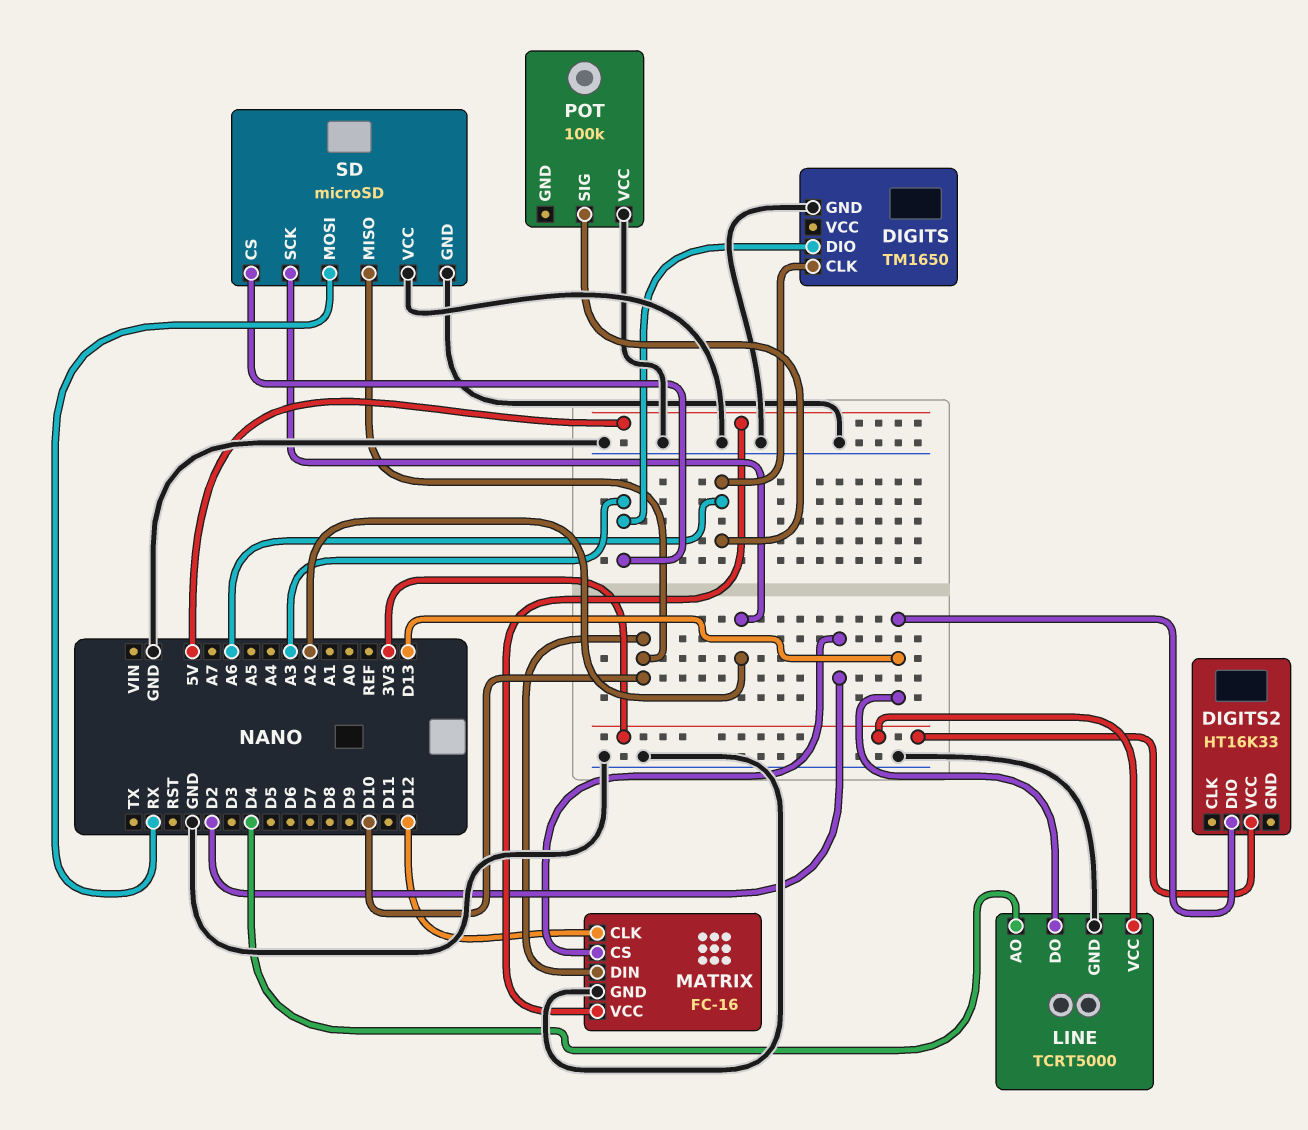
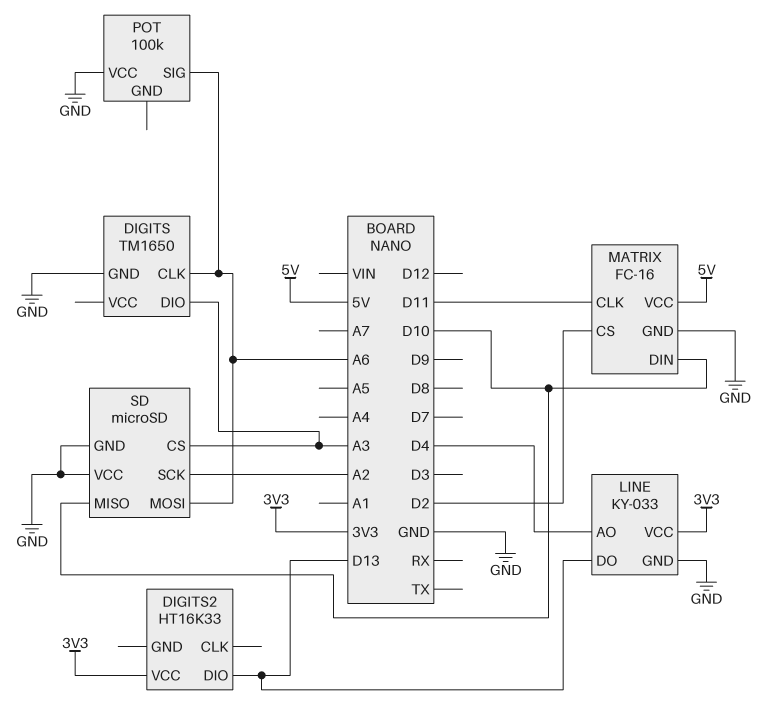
LINE: TCRT5000 -> KY-033
MATRIX pin CLK: D12 -> D11
SD pin MOSI: RX -> A6

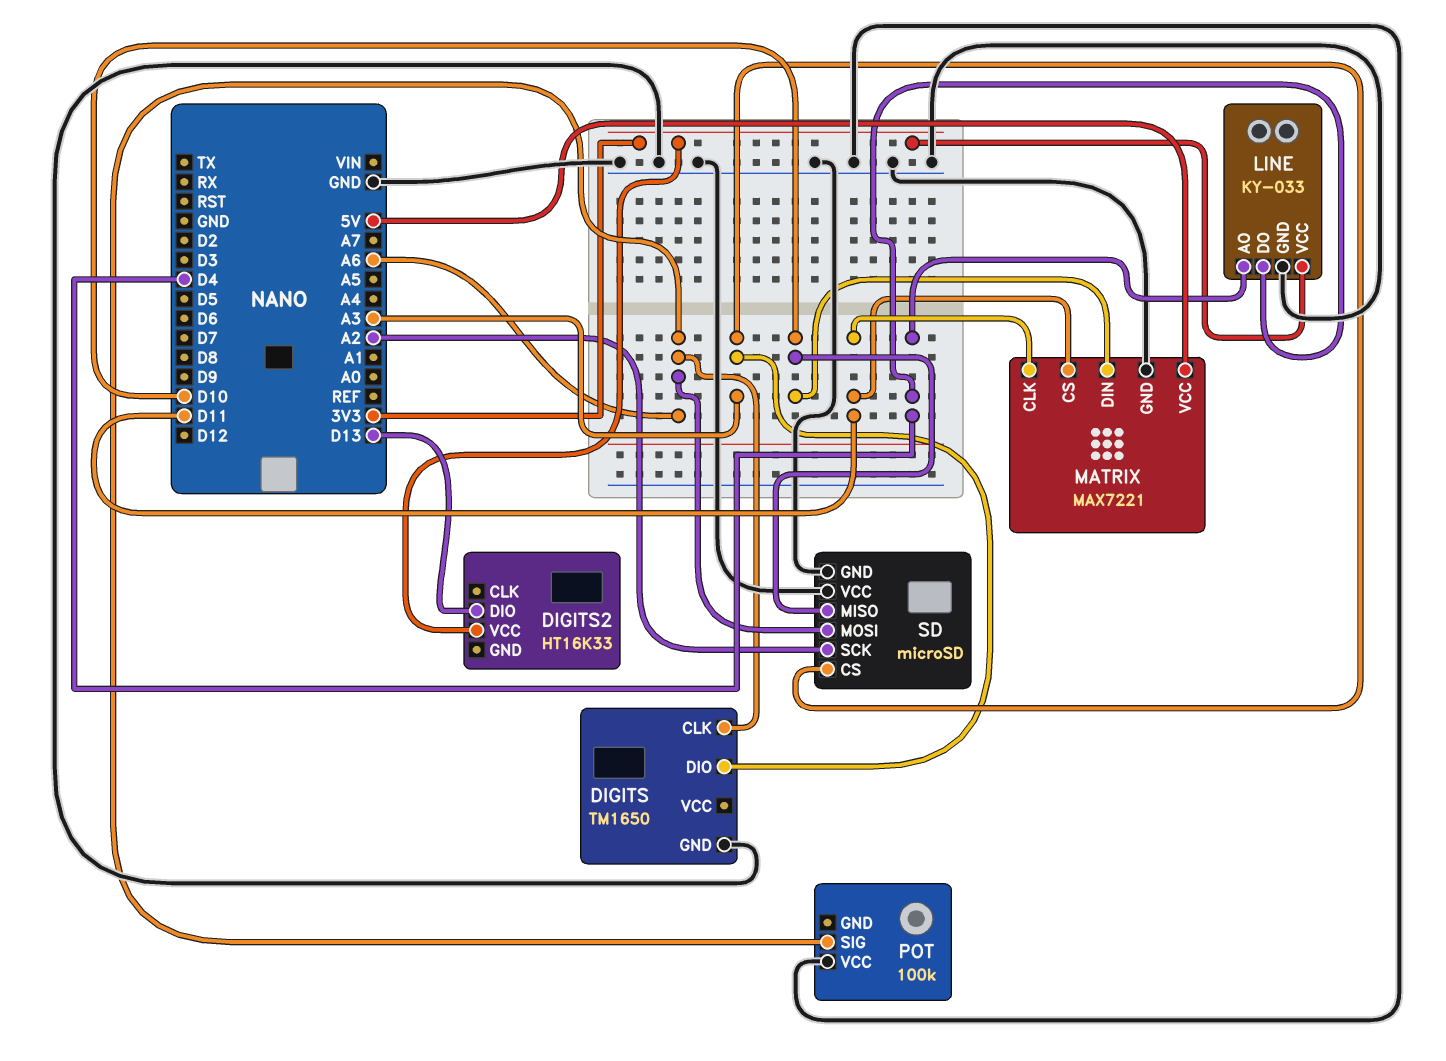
LINE pin DO: D13 -> D4
MATRIX: FC-16 -> MAX7221
MATRIX pin CS: D2 -> D11

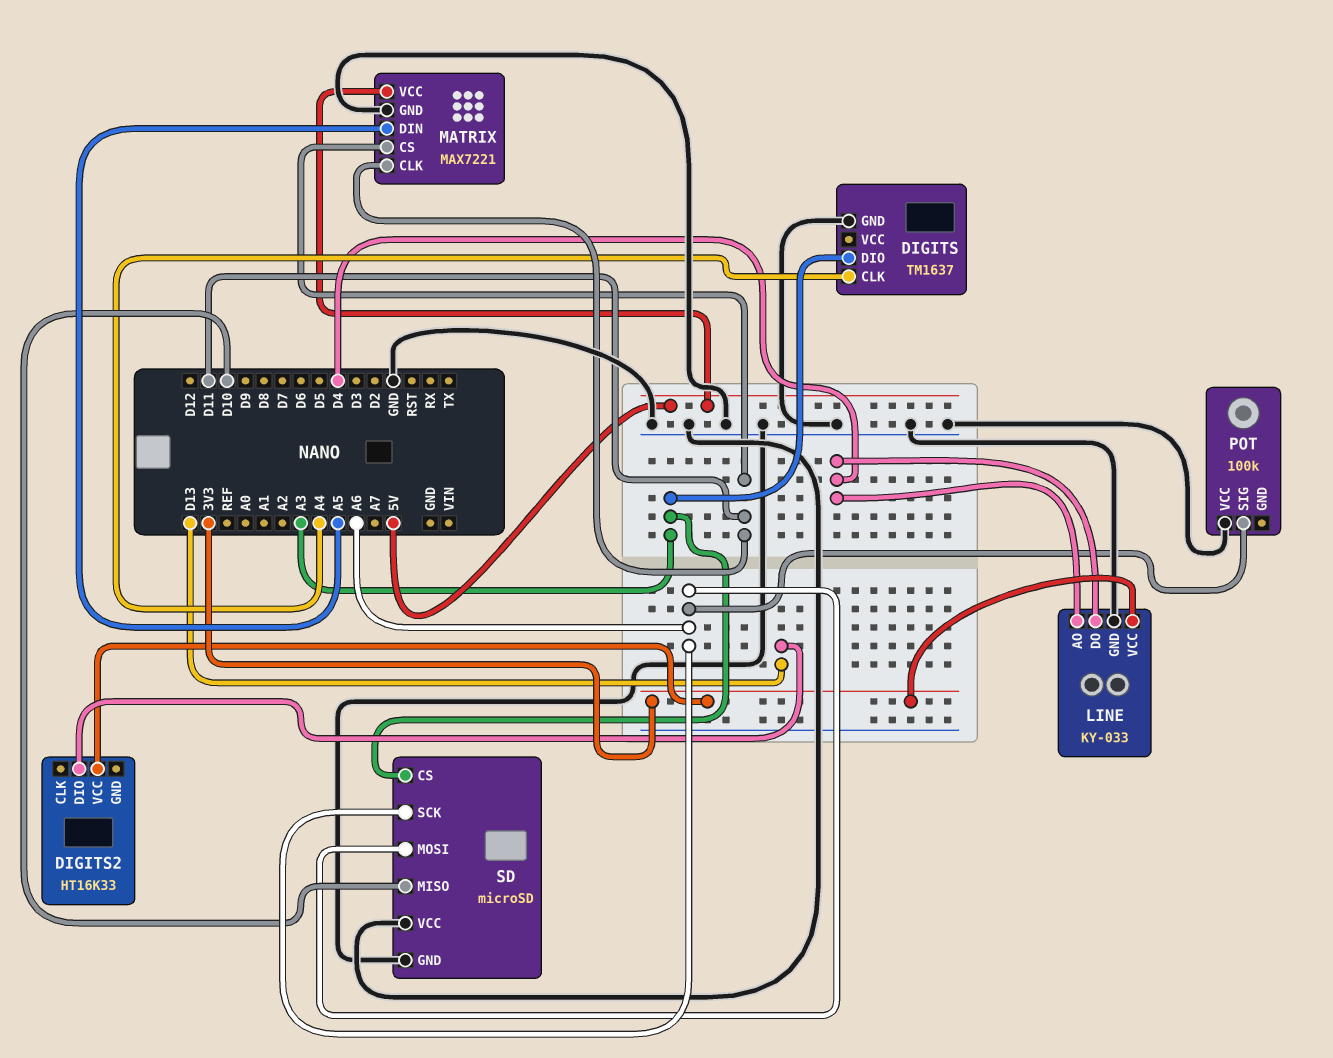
DIGITS: TM1650 -> TM1637
DIGITS pin CLK: A6 -> A4
MATRIX pin DIN: D10 -> A5
SD pin SCK: A2 -> A6

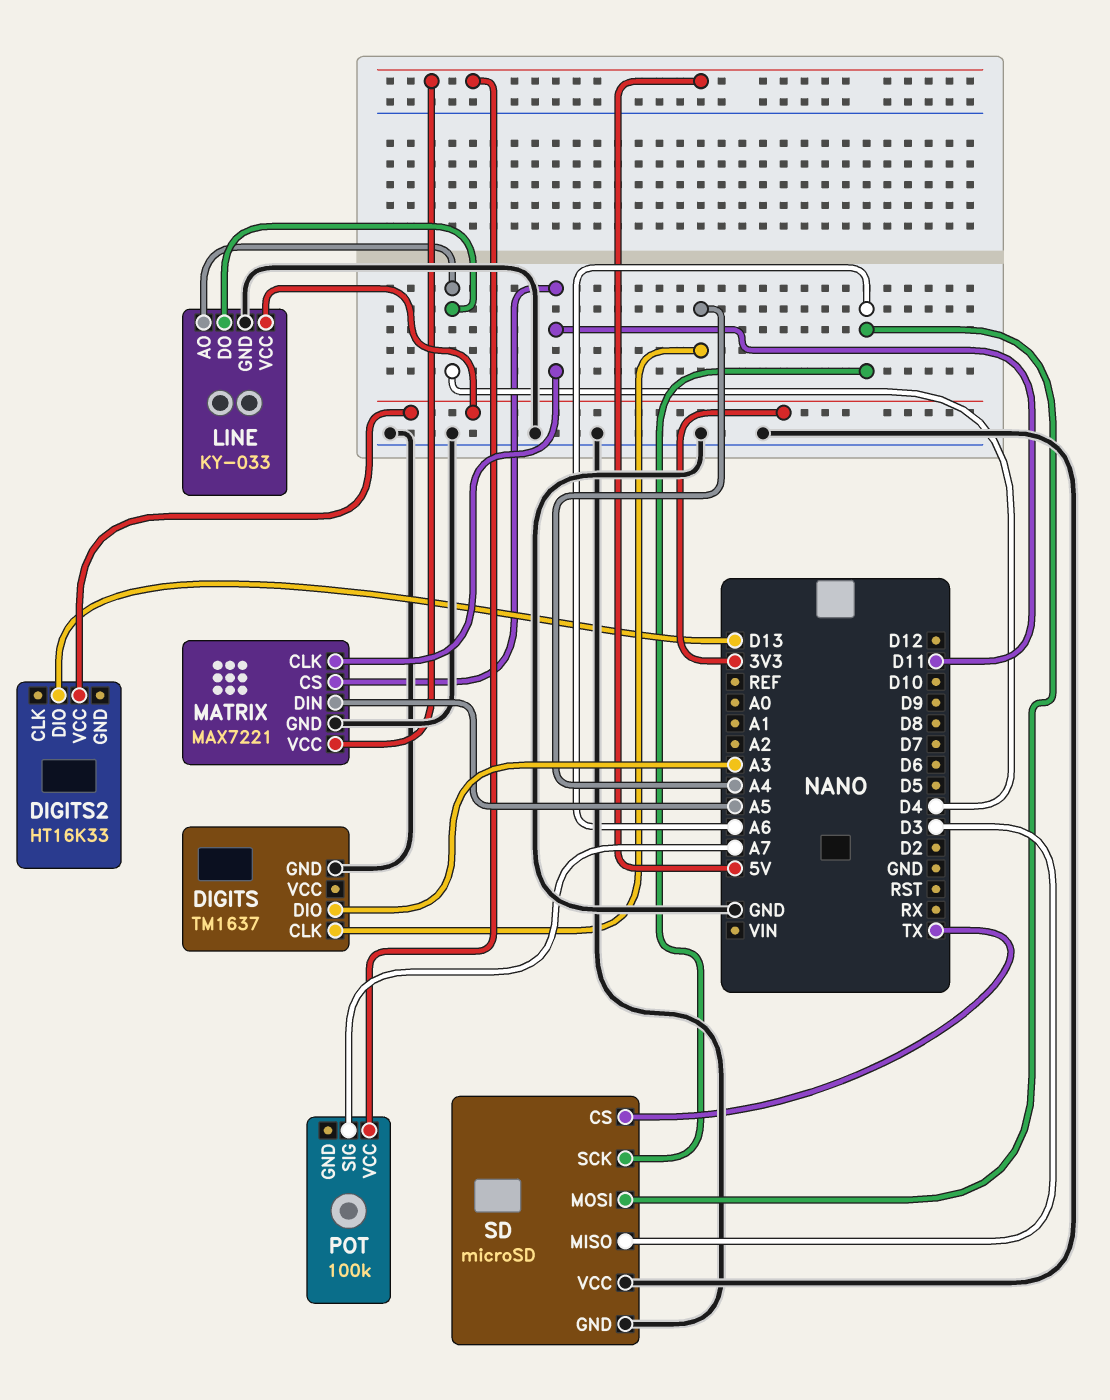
POT pin SIG: A6 -> A7
POT pin VCC: GND -> 5V
SD pin CS: A3 -> TX
SD pin MISO: D10 -> D3

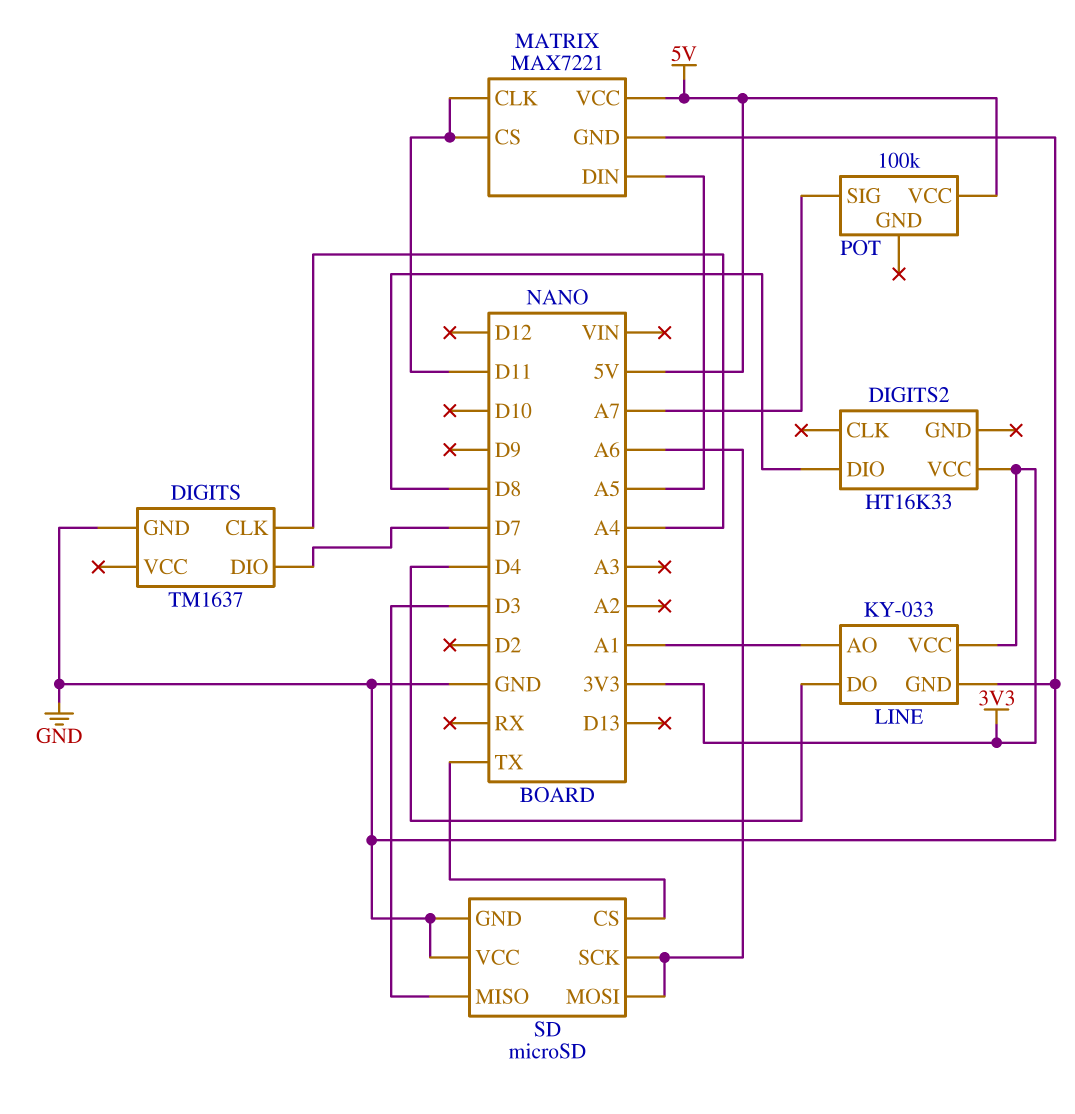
DIGITS pin DIO: A3 -> D7
DIGITS2 pin DIO: D13 -> D8
LINE pin AO: D4 -> A1

